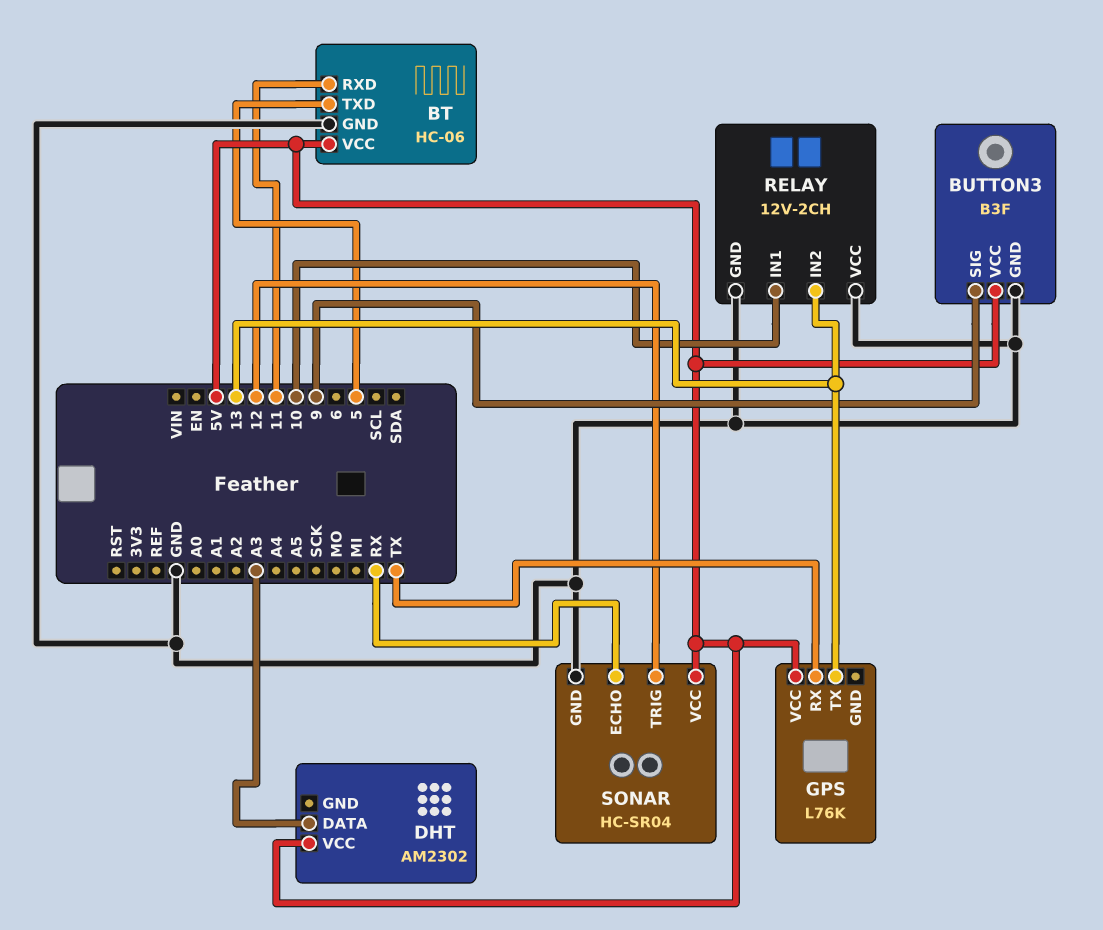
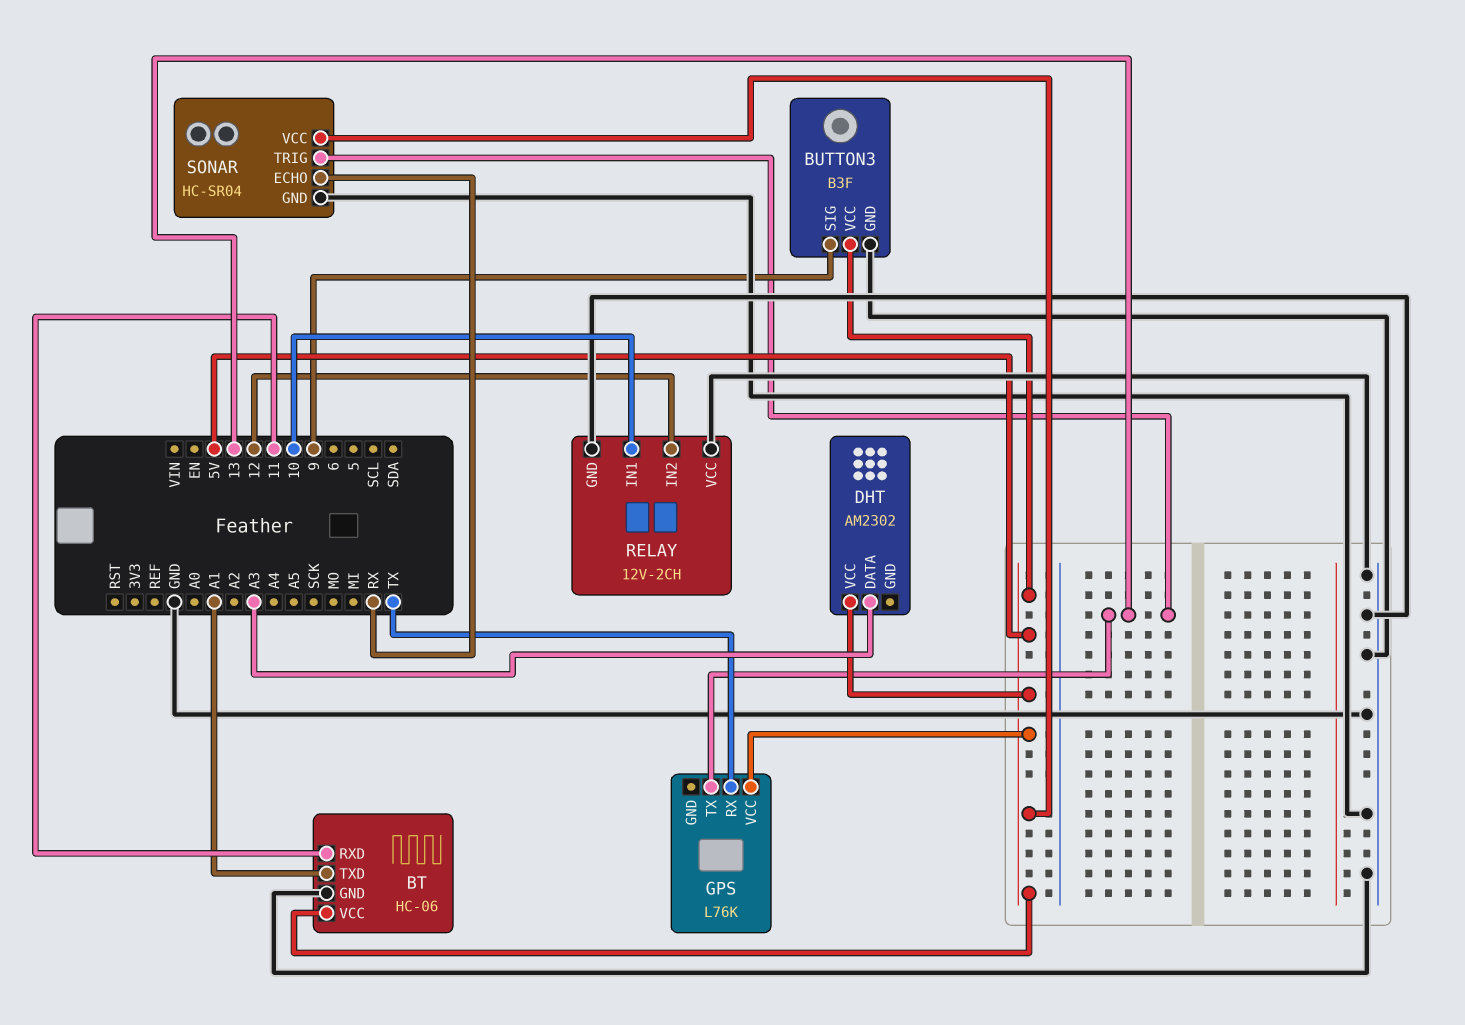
BT pin TXD: 5 -> A1
RELAY pin IN2: 13 -> 12
SONAR pin TRIG: 12 -> 13

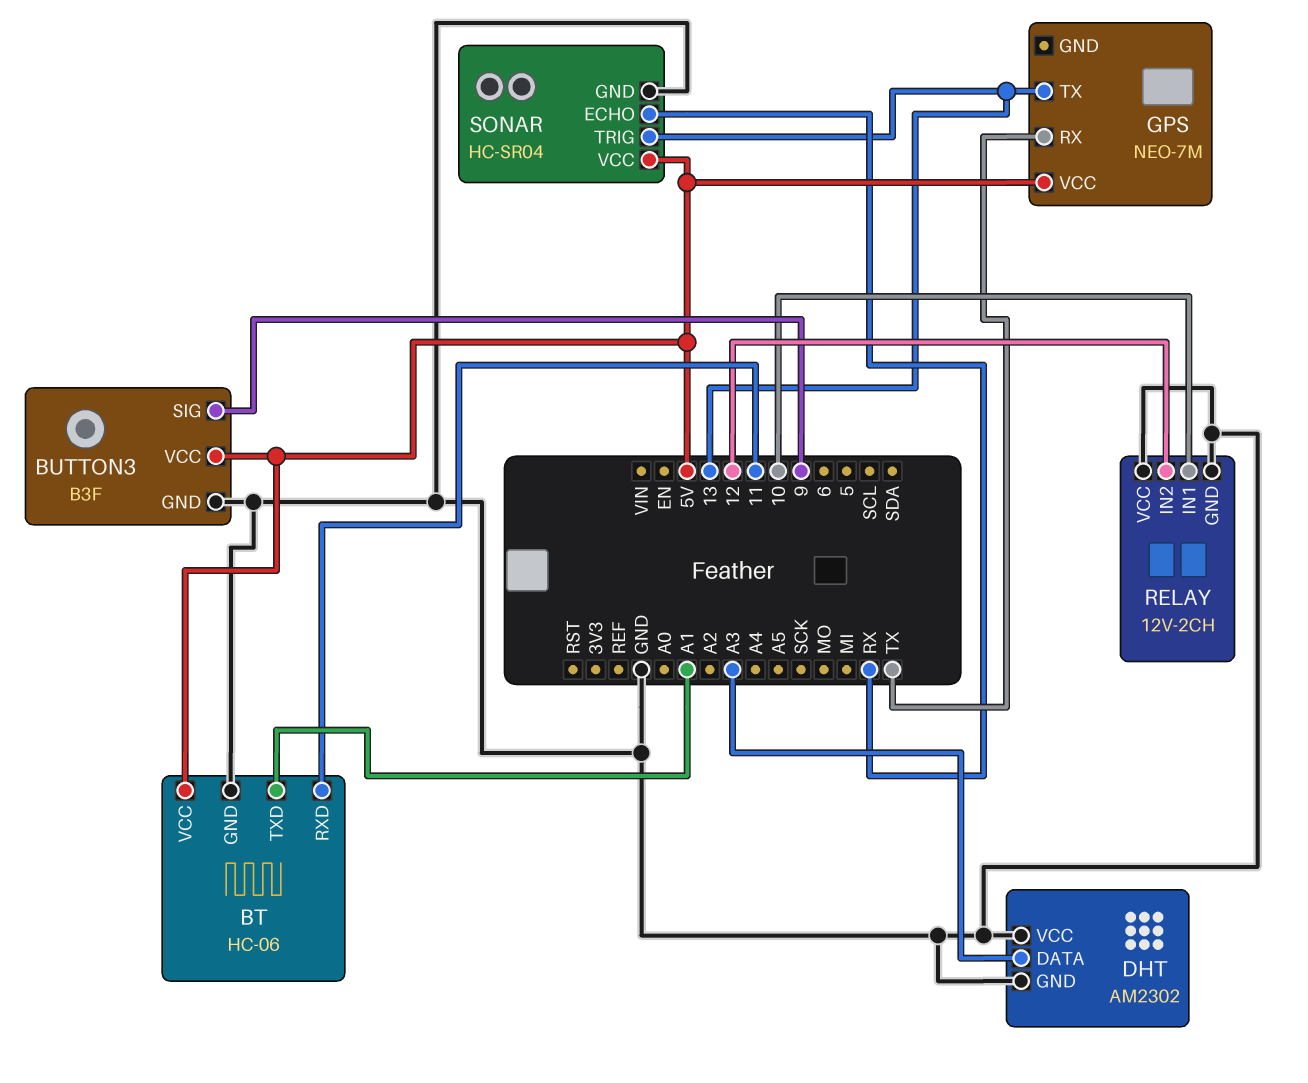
DHT pin GND: none -> GND
DHT pin VCC: 5V -> GND
GPS: L76K -> NEO-7M

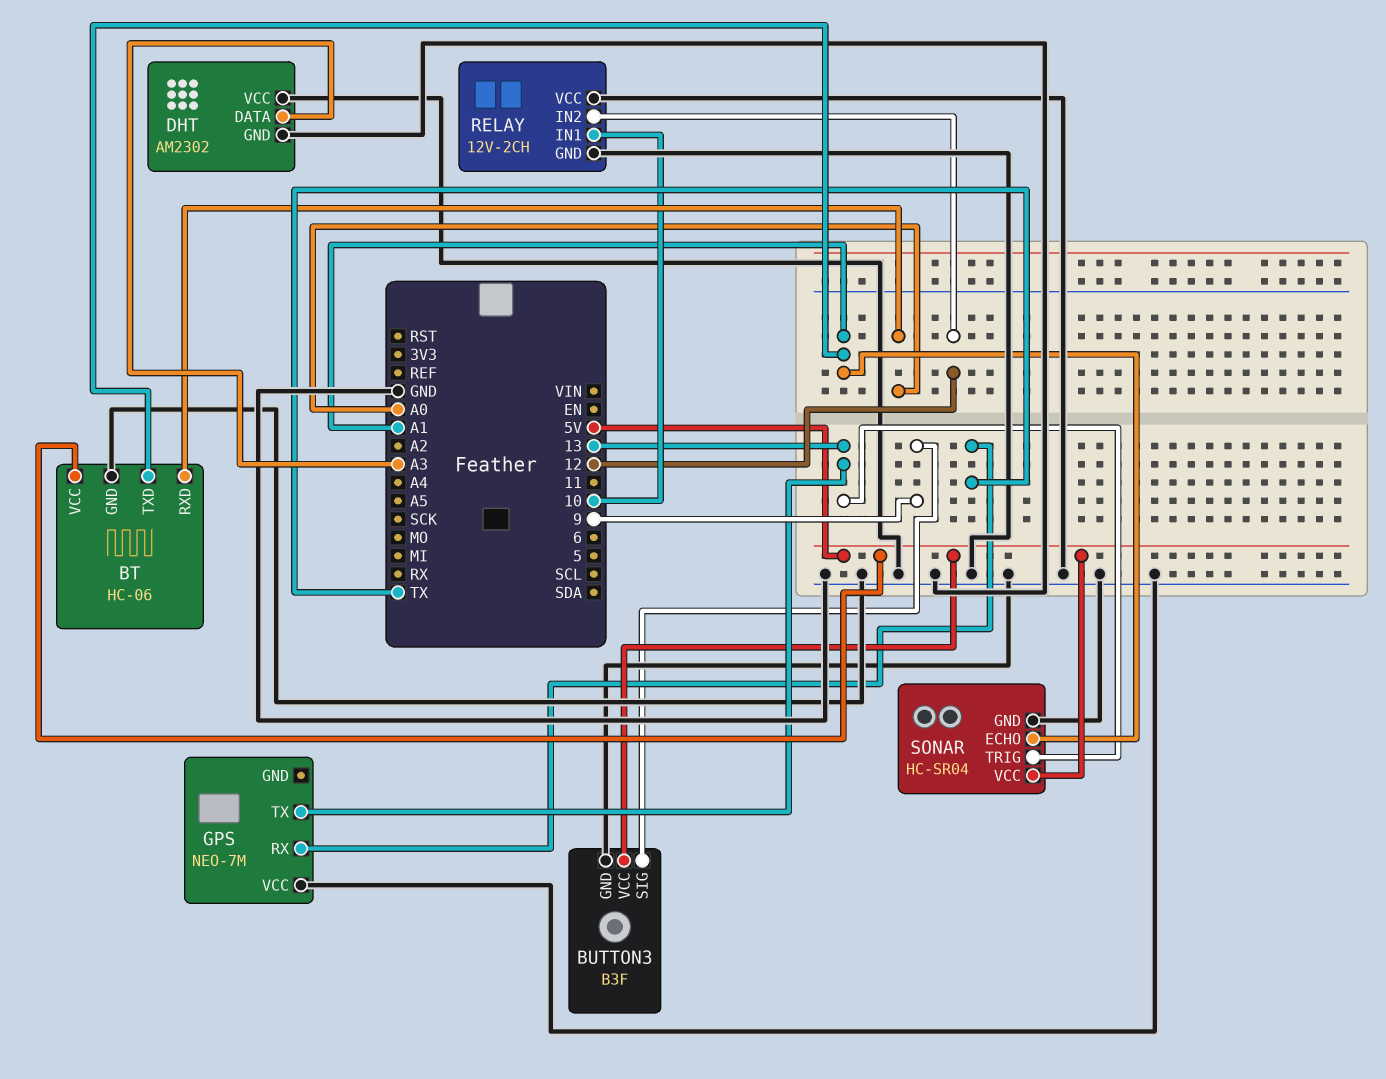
BT pin RXD: 11 -> A0
GPS pin VCC: 5V -> GND
SONAR pin ECHO: RX -> A1

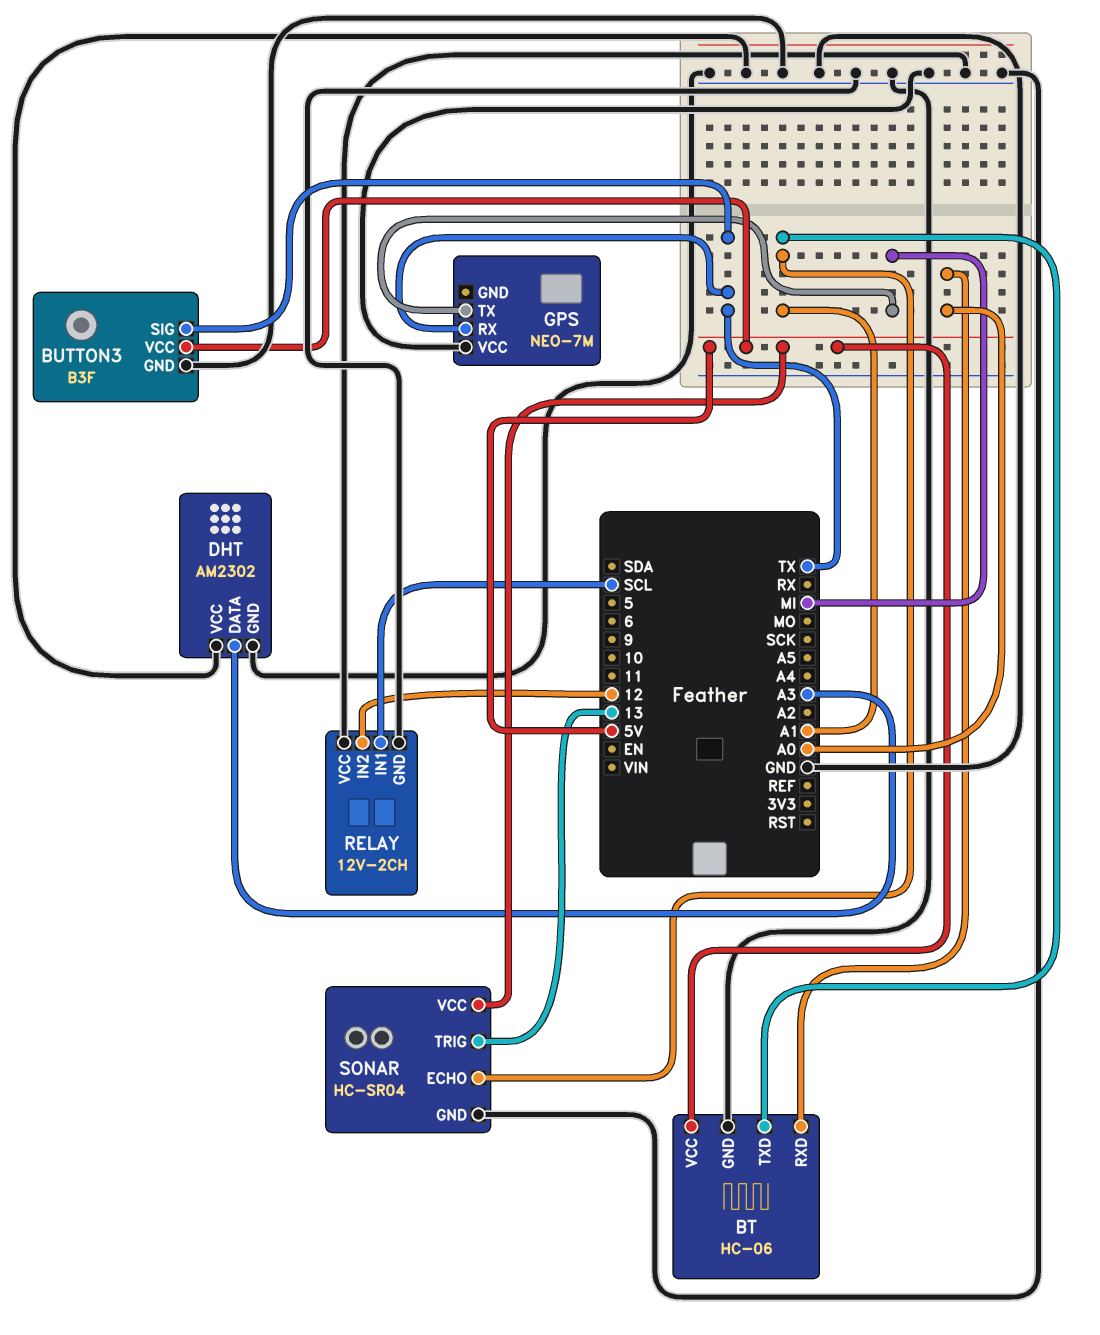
BUTTON3 pin SIG: 9 -> TX
GPS pin TX: 13 -> MI
RELAY pin IN1: 10 -> SCL

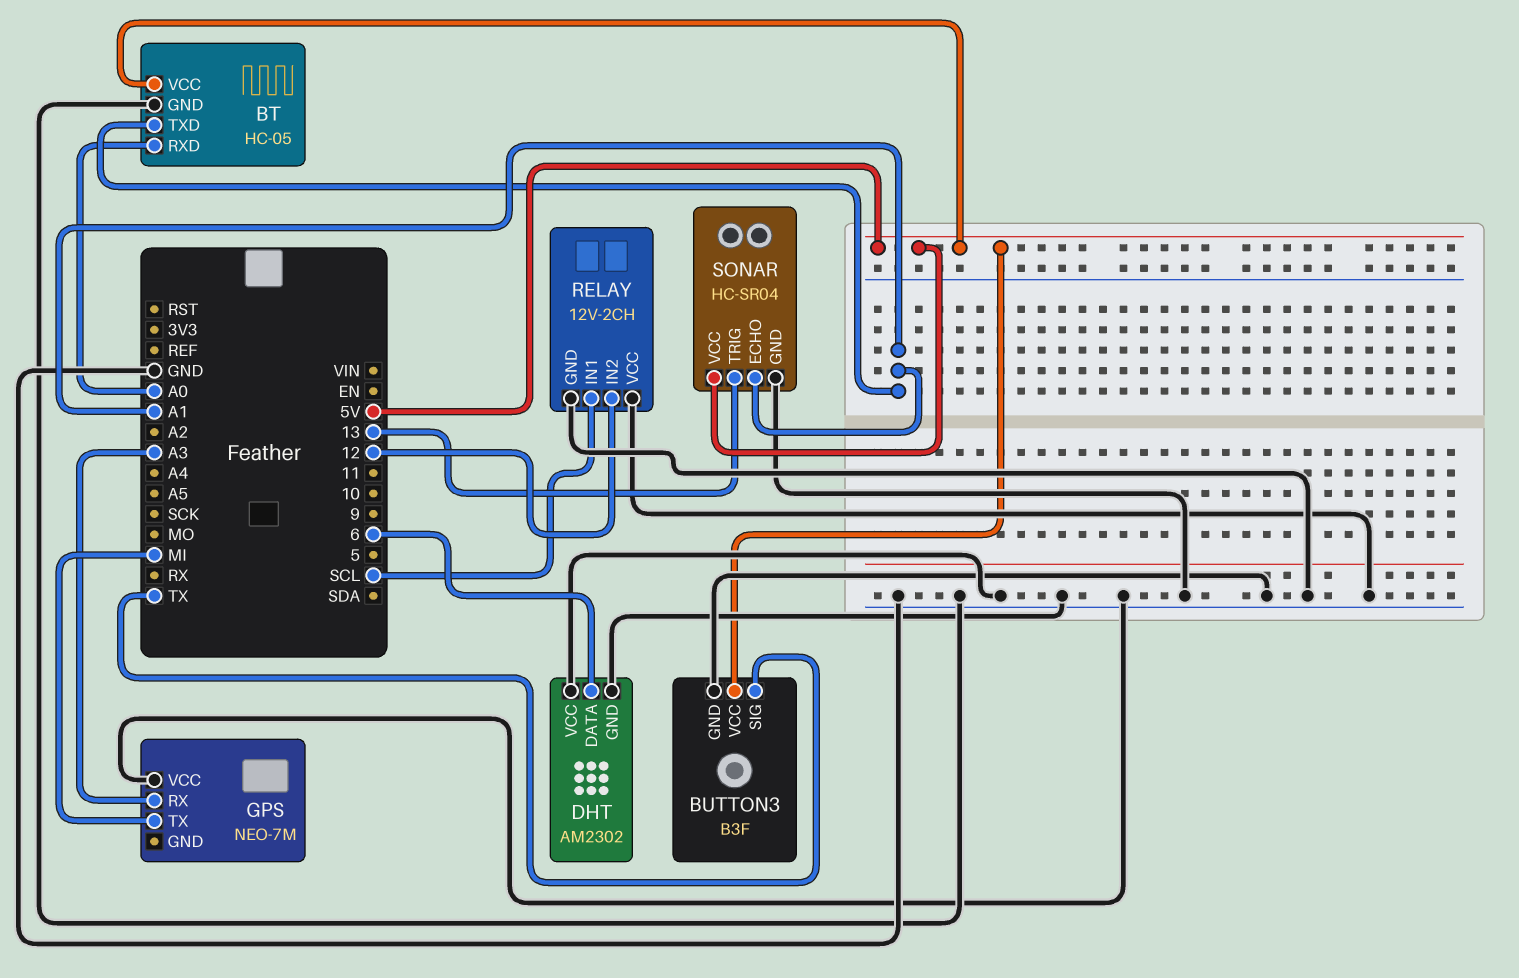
BT: HC-06 -> HC-05
DHT pin DATA: A3 -> 6
GPS pin RX: TX -> A3

